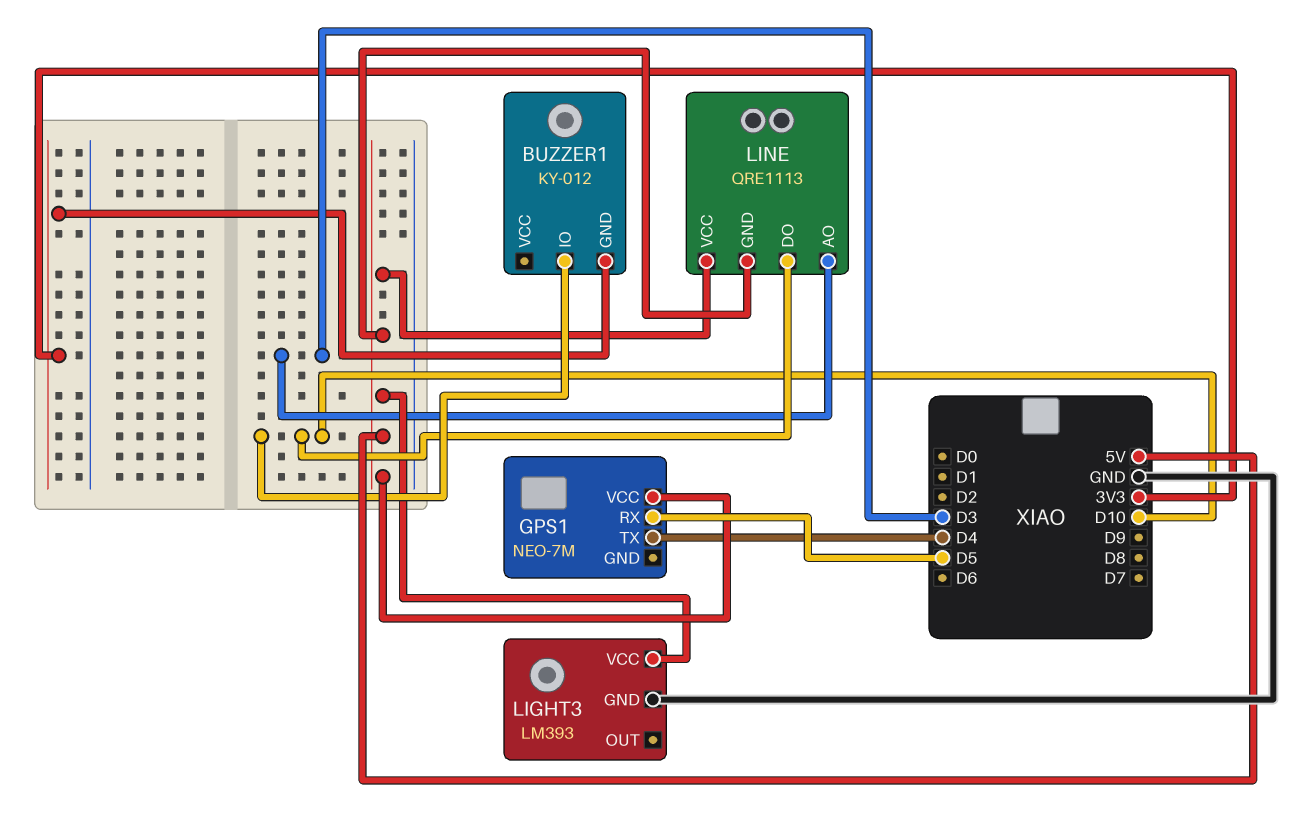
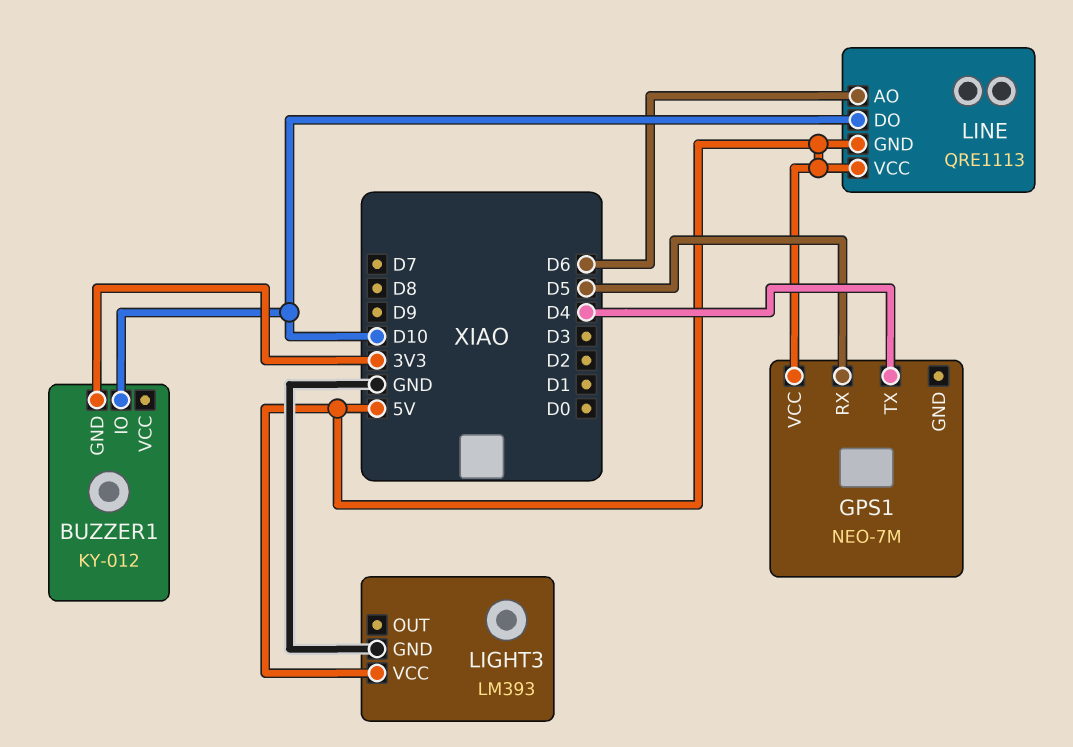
LINE pin AO: D3 -> D6

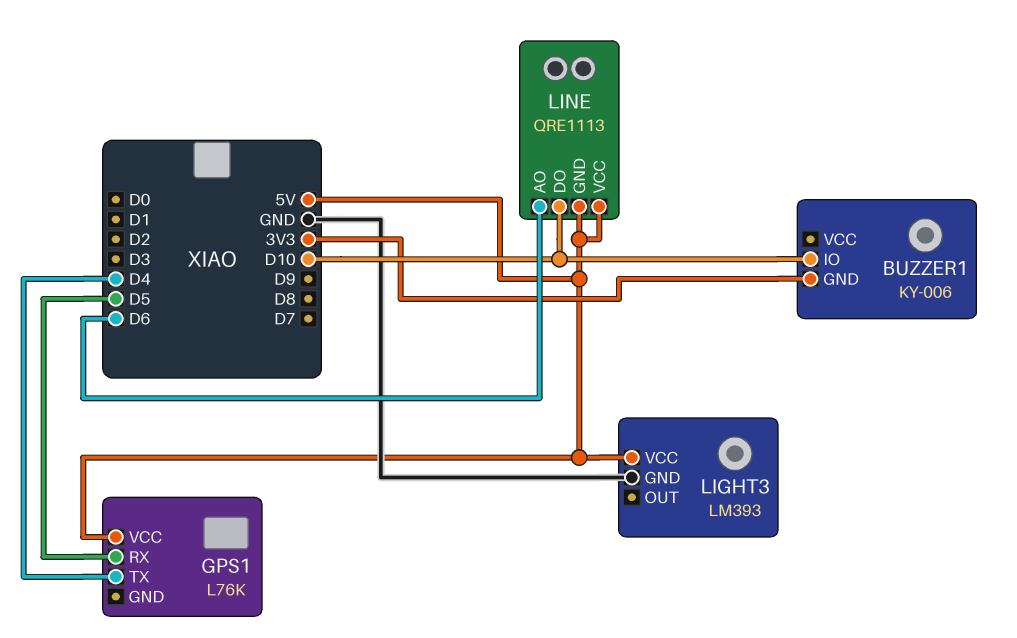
BUZZER1: KY-012 -> KY-006
GPS1: NEO-7M -> L76K

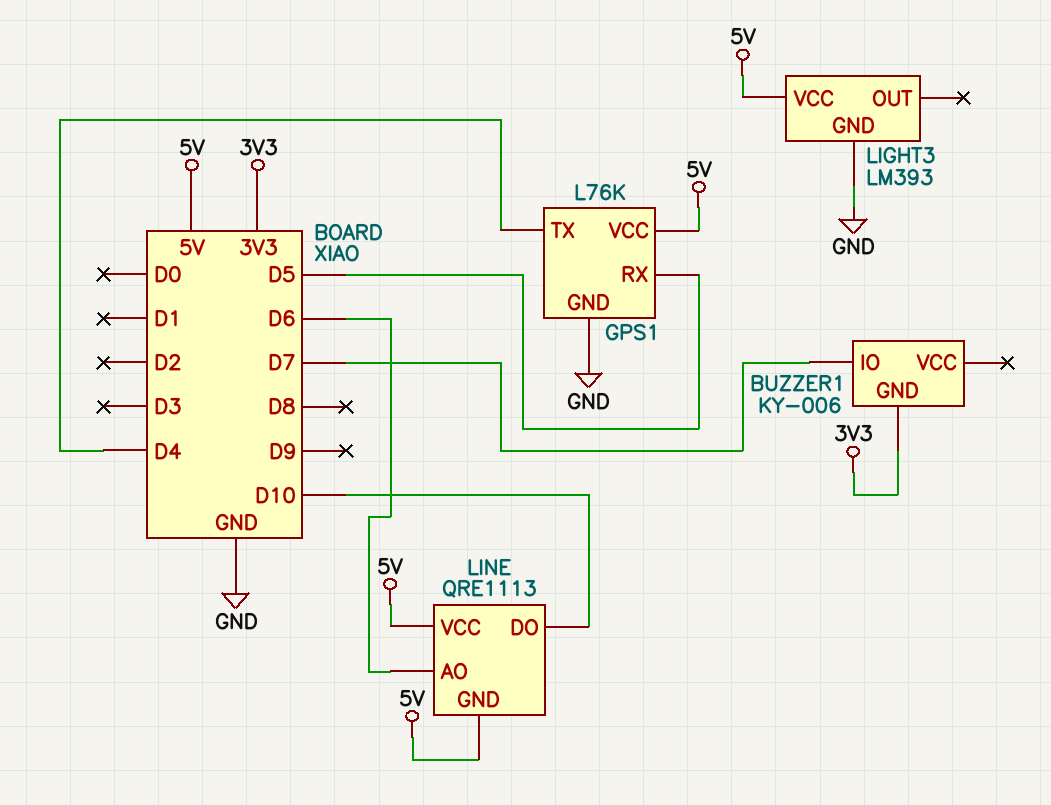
BUZZER1 pin IO: D10 -> D7
GPS1 pin GND: none -> GND

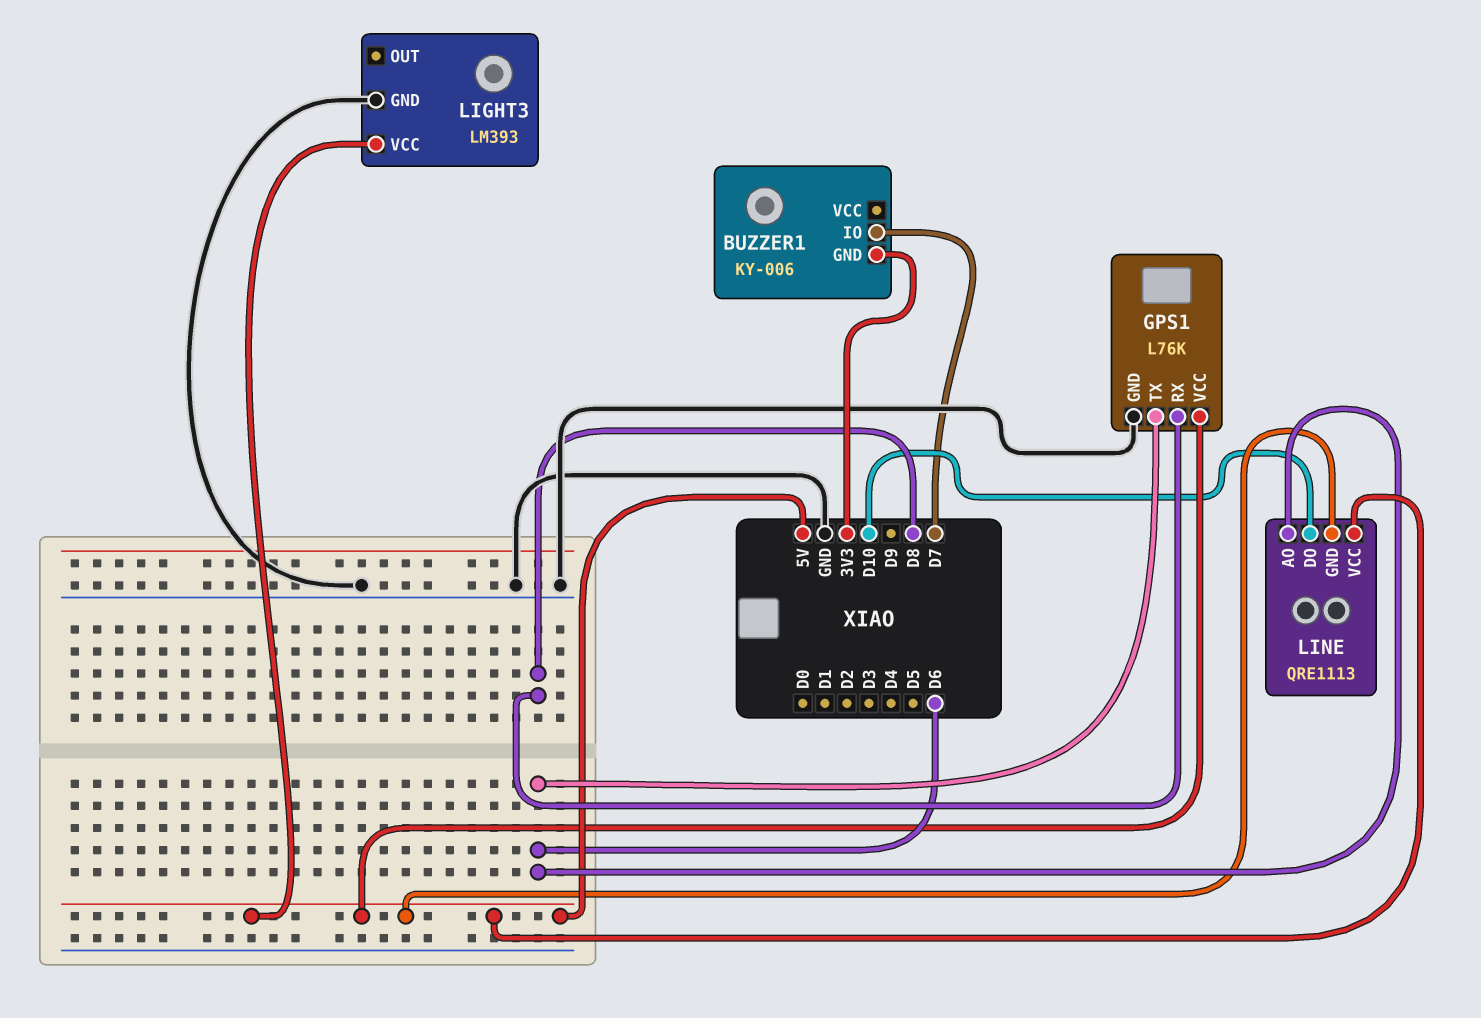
GPS1 pin RX: D5 -> D8
GPS1 pin TX: D4 -> D6

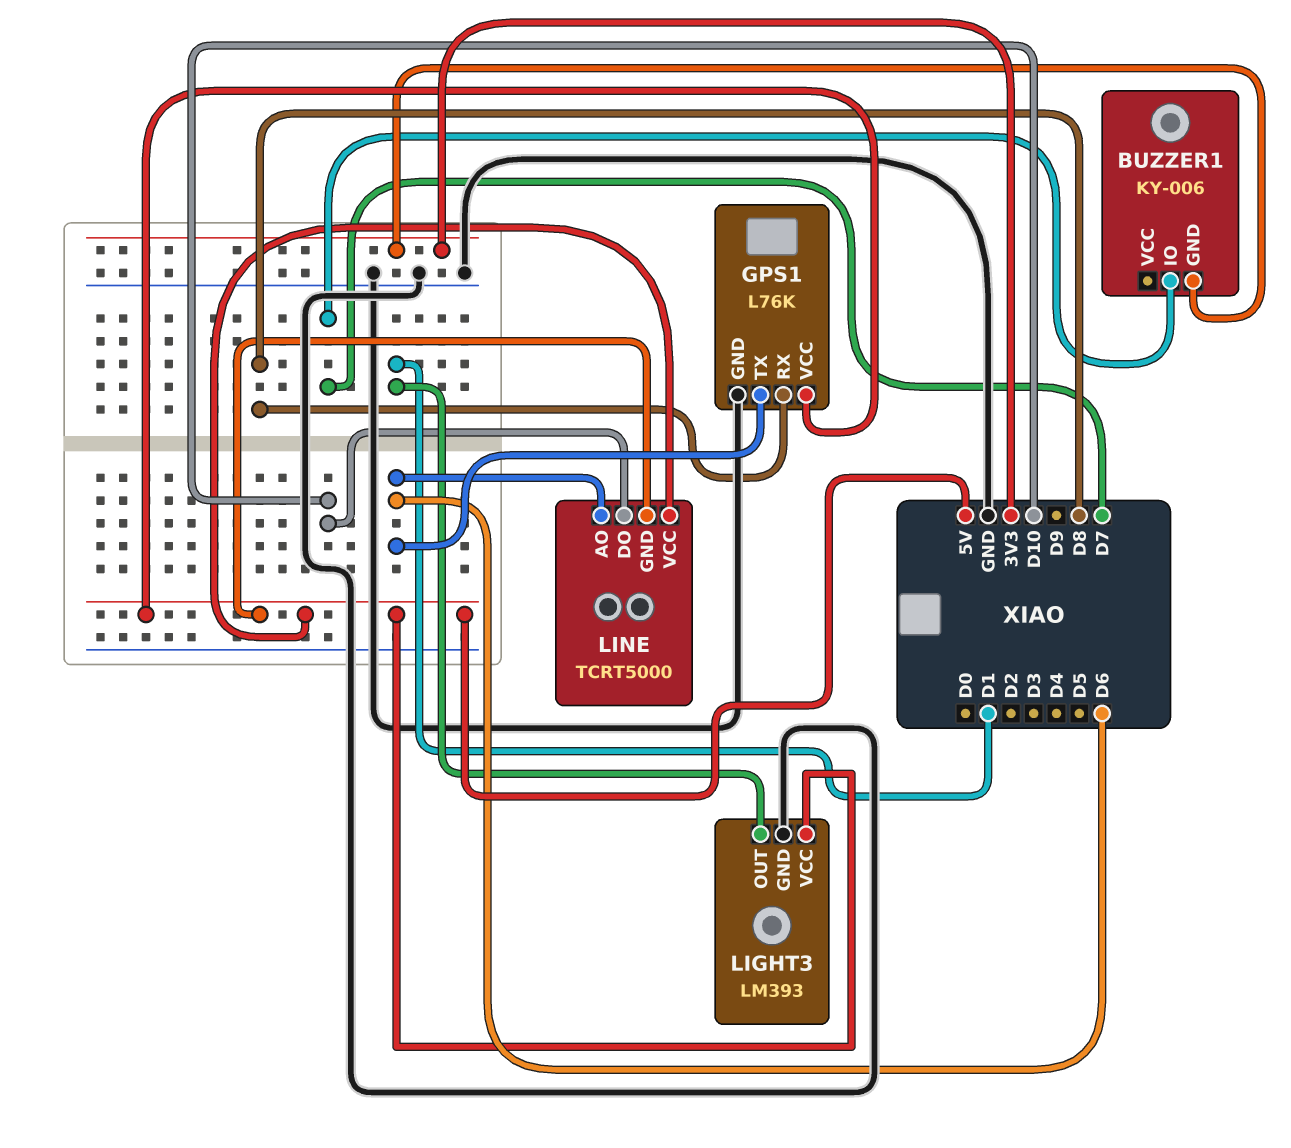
LIGHT3 pin OUT: none -> D1
LINE: QRE1113 -> TCRT5000

